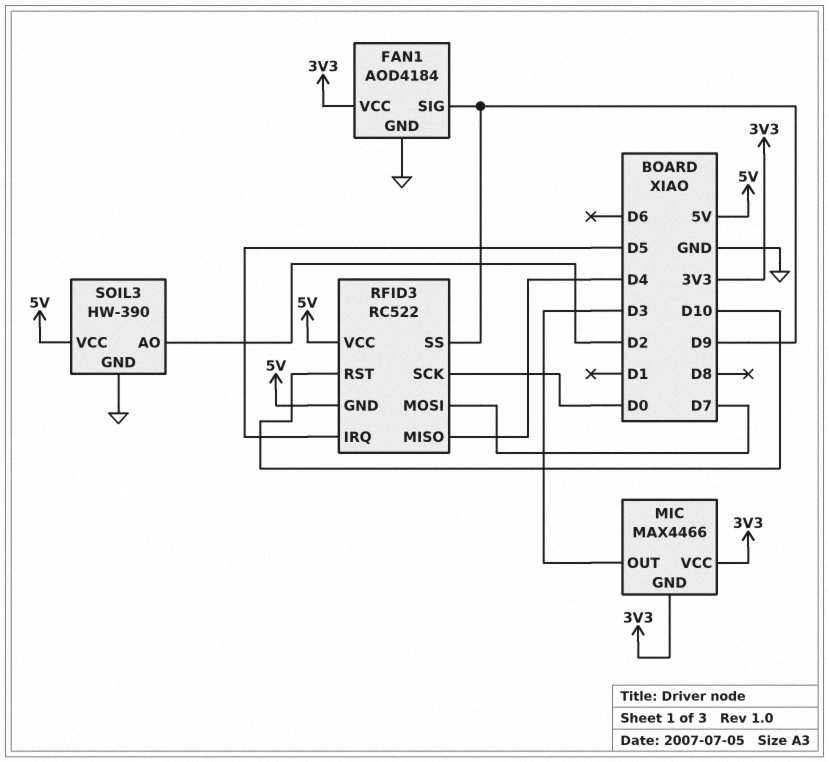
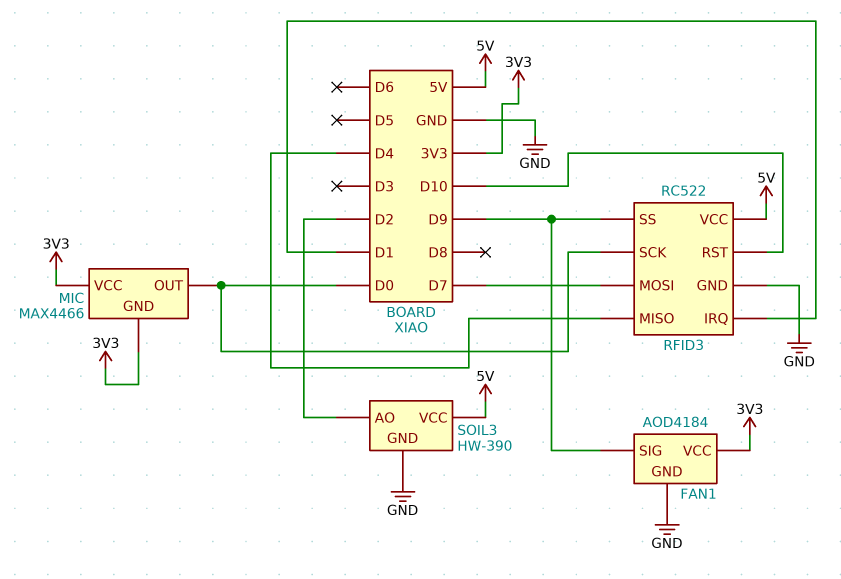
MIC pin OUT: D3 -> D0
RFID3 pin GND: 5V -> GND
RFID3 pin IRQ: D5 -> D1

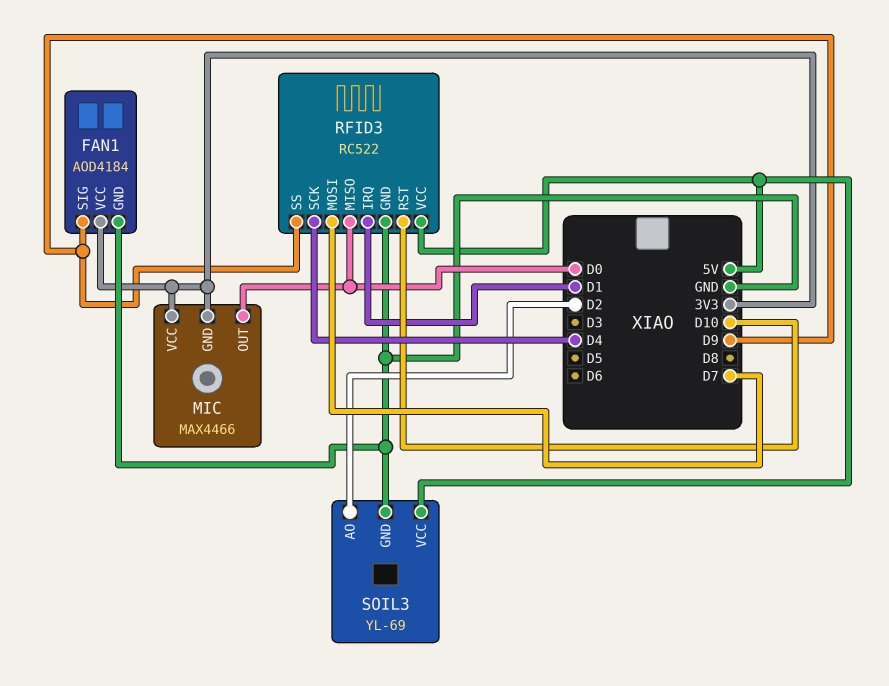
RFID3 pin MISO: D4 -> D0
RFID3 pin SCK: D0 -> D4
SOIL3: HW-390 -> YL-69

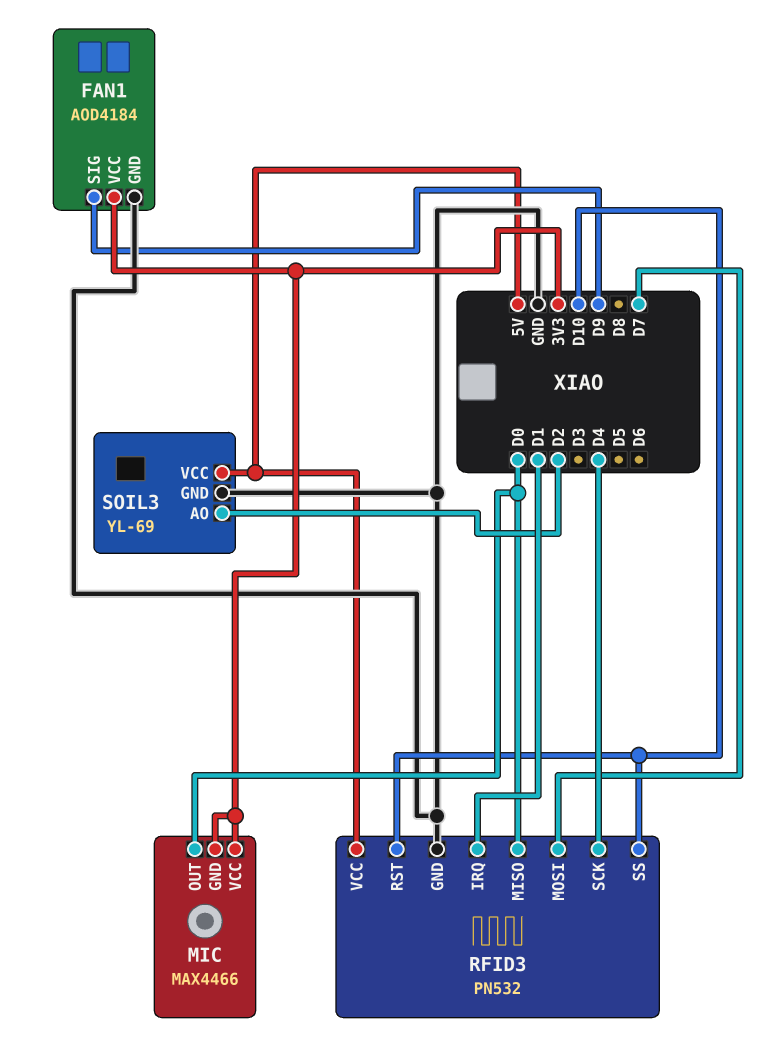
RFID3: RC522 -> PN532
RFID3 pin SS: D9 -> D10

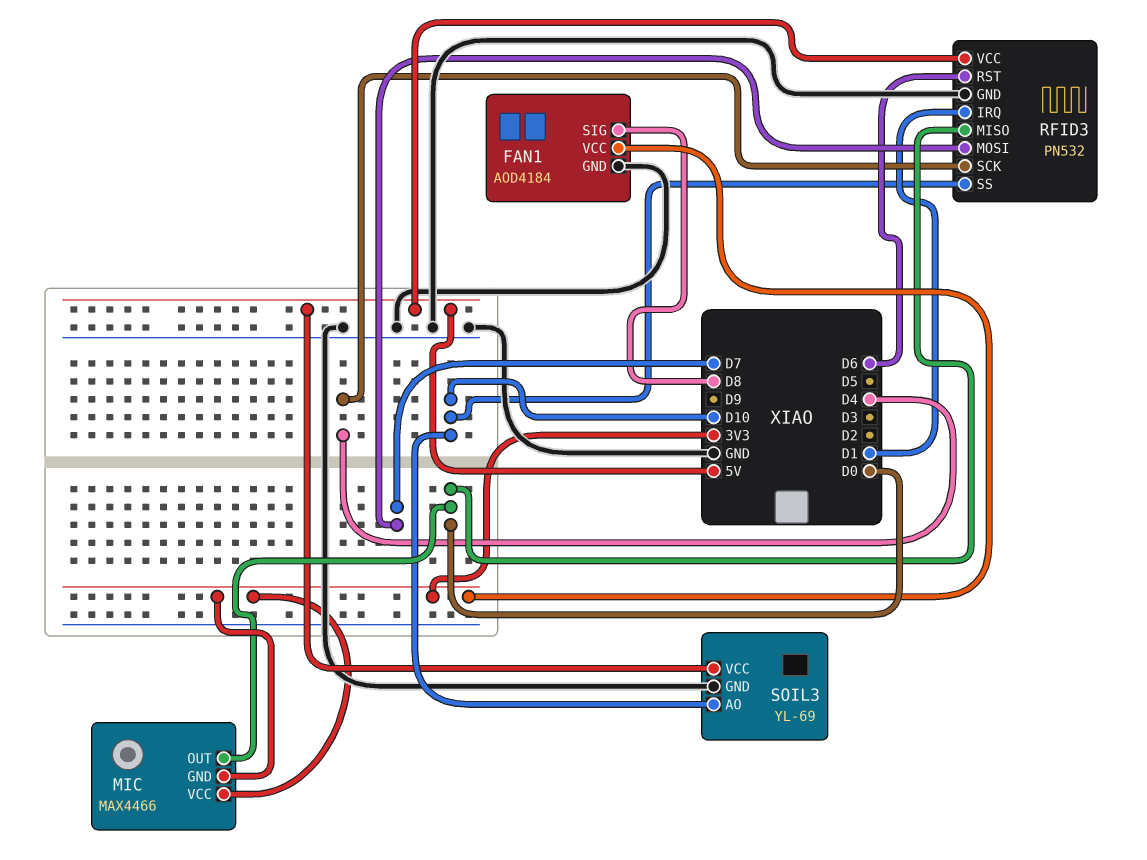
FAN1 pin SIG: D9 -> D8
RFID3 pin RST: D10 -> D6
SOIL3 pin AO: D2 -> D10

